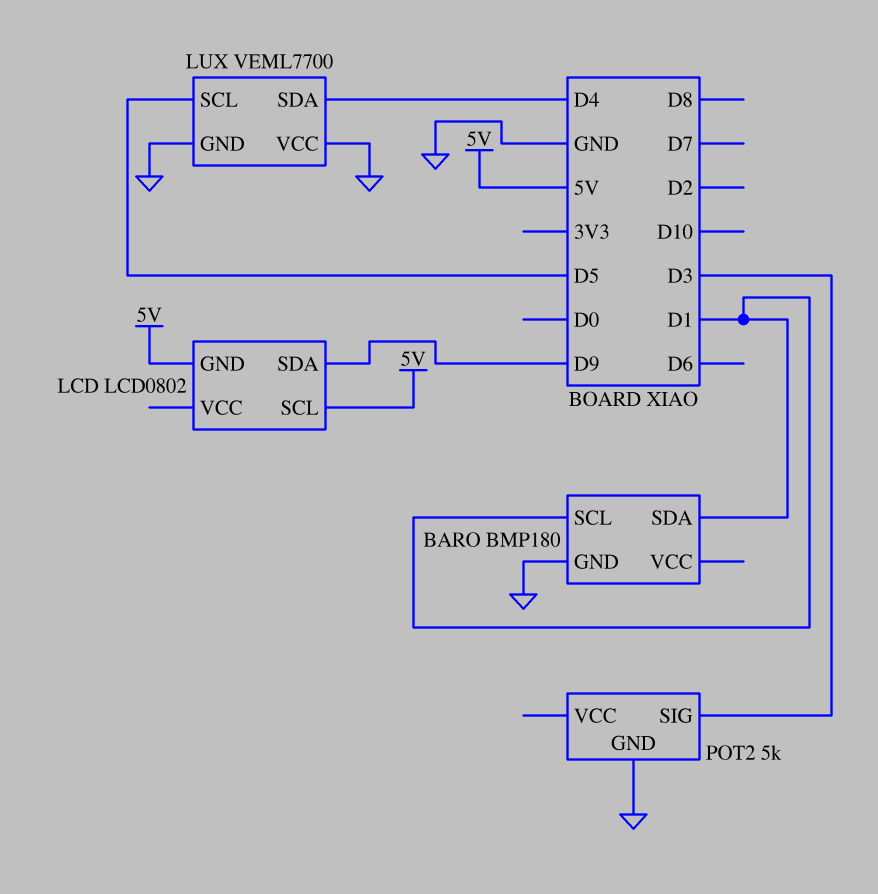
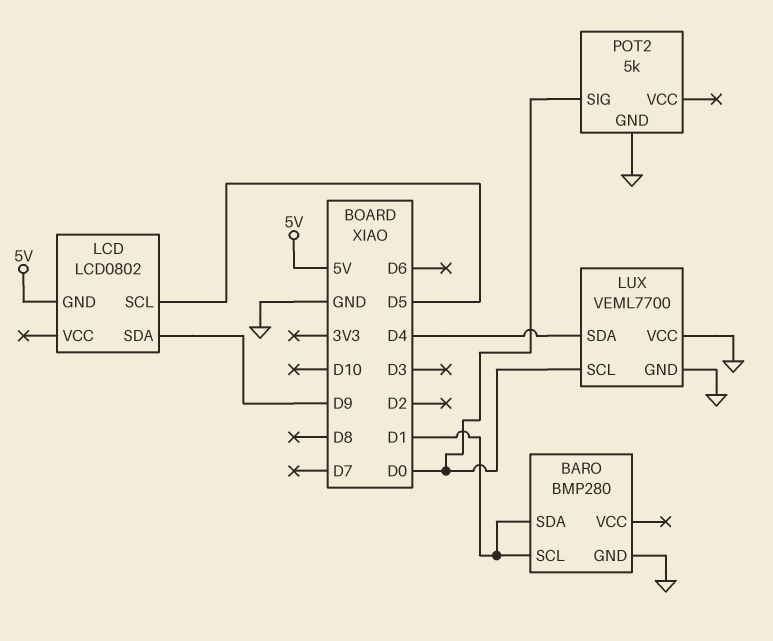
BARO: BMP180 -> BMP280
LCD pin SCL: 5V -> D5
LUX pin SCL: D5 -> D0
POT2 pin SIG: D3 -> D0

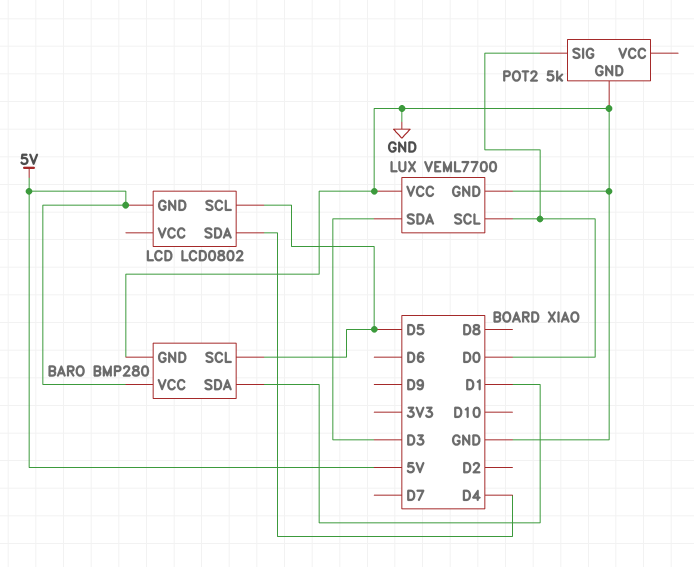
BARO pin SCL: D1 -> D5
BARO pin VCC: none -> 5V
LCD pin SDA: D9 -> D4
LUX pin SDA: D4 -> D3

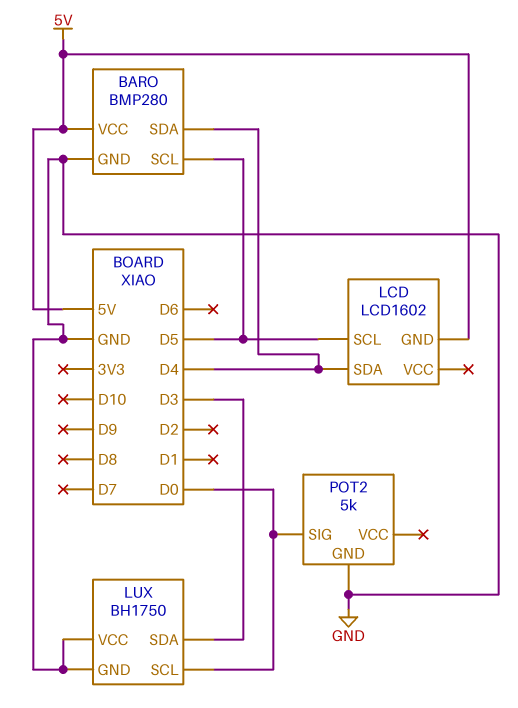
BARO pin SDA: D1 -> D4
LCD: LCD0802 -> LCD1602
LUX: VEML7700 -> BH1750

